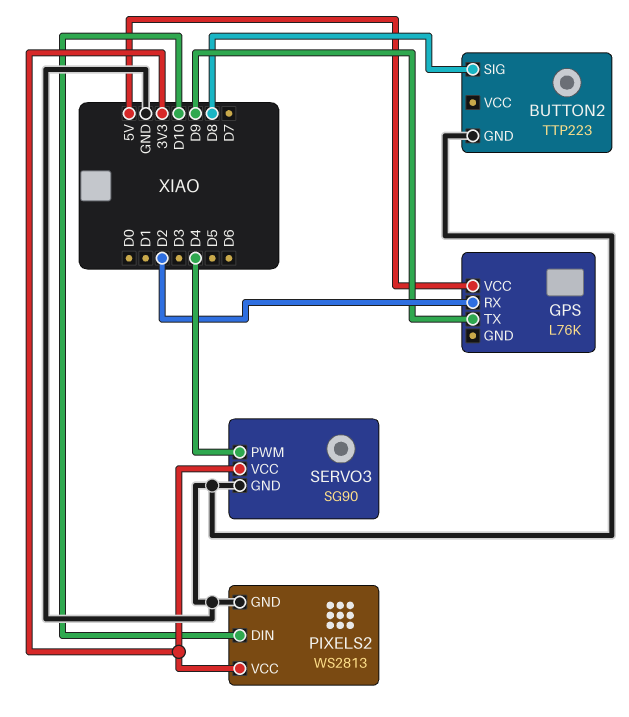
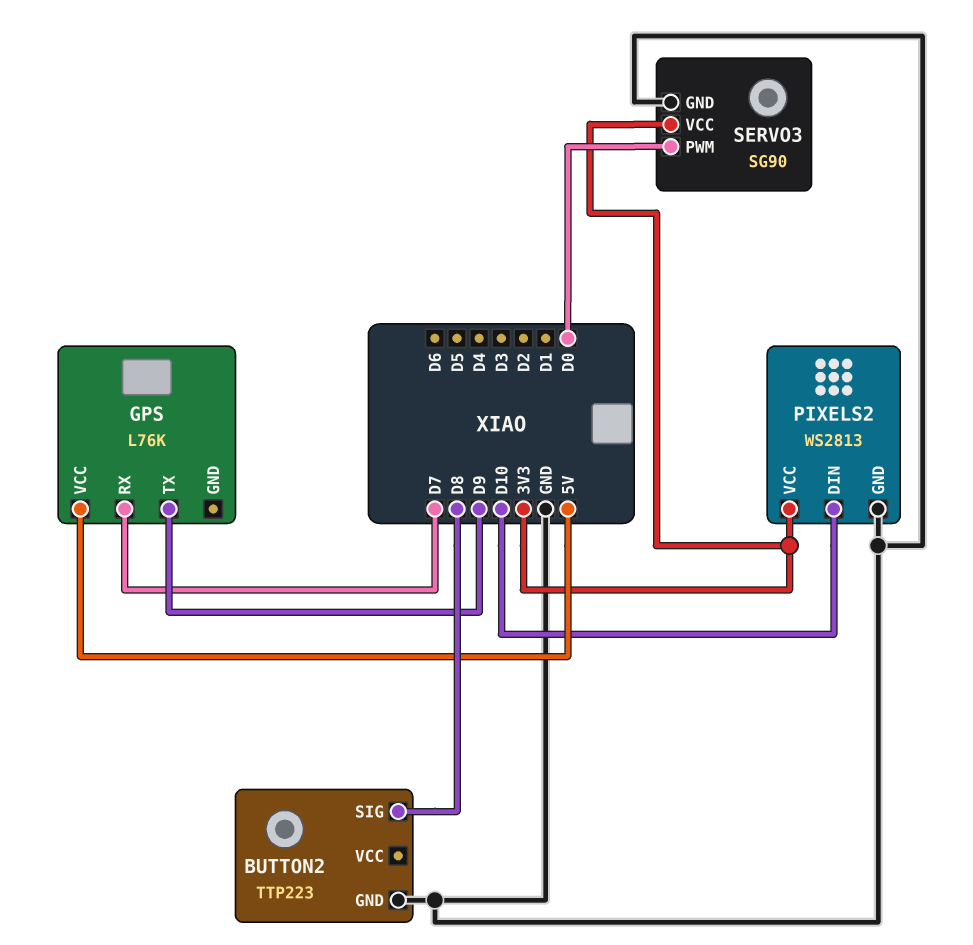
GPS pin RX: D2 -> D7
SERVO3 pin PWM: D4 -> D0

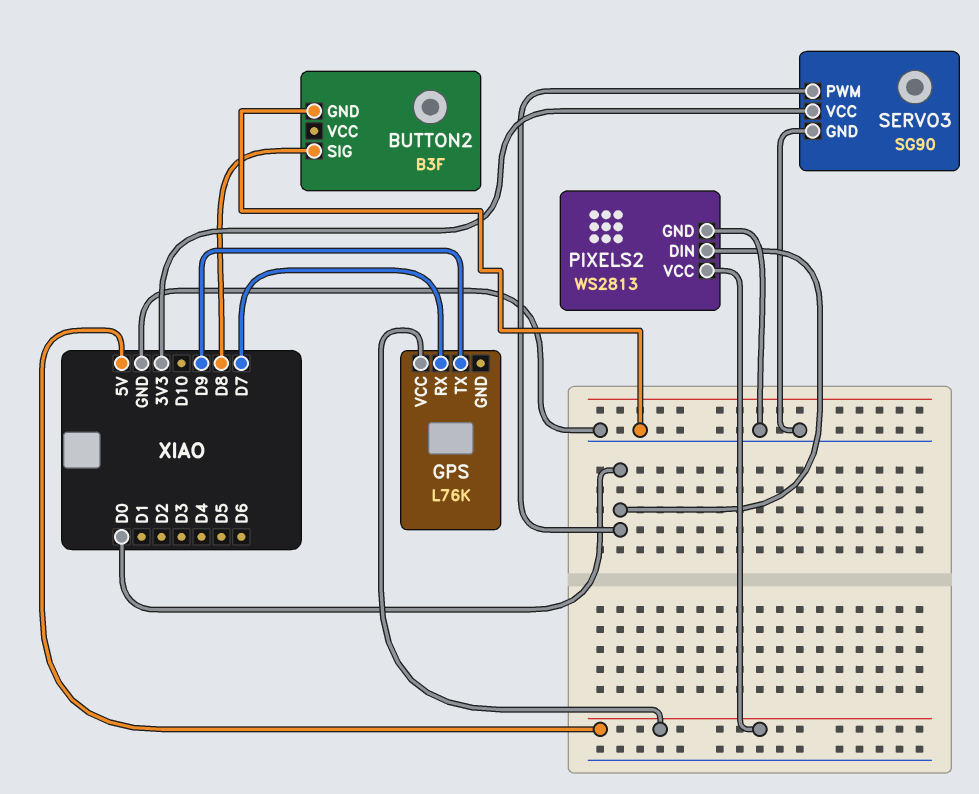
BUTTON2: TTP223 -> B3F
PIXELS2 pin DIN: D10 -> D0
PIXELS2 pin VCC: 3V3 -> 5V

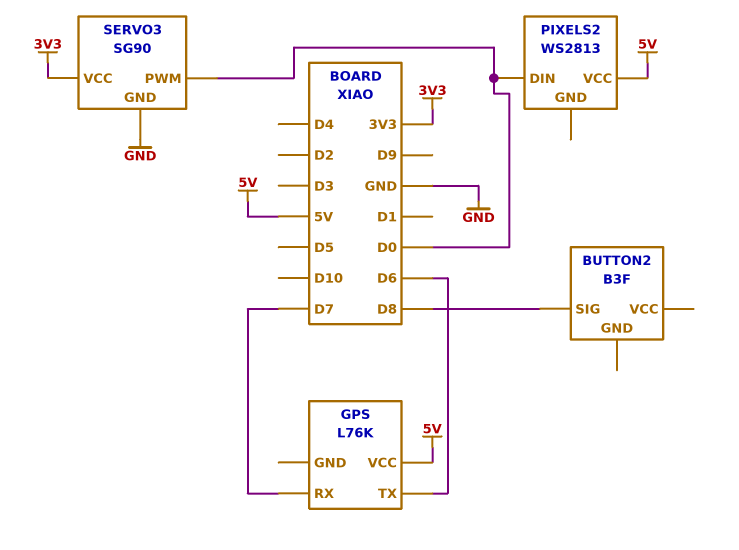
BUTTON2 pin GND: GND -> none
GPS pin TX: D9 -> D6
PIXELS2 pin GND: GND -> none

